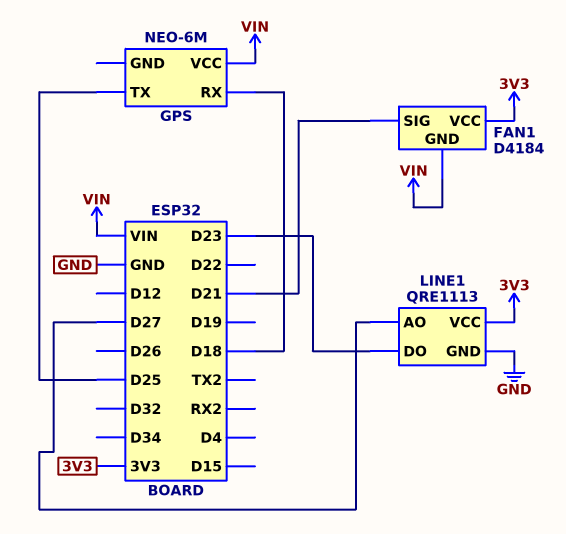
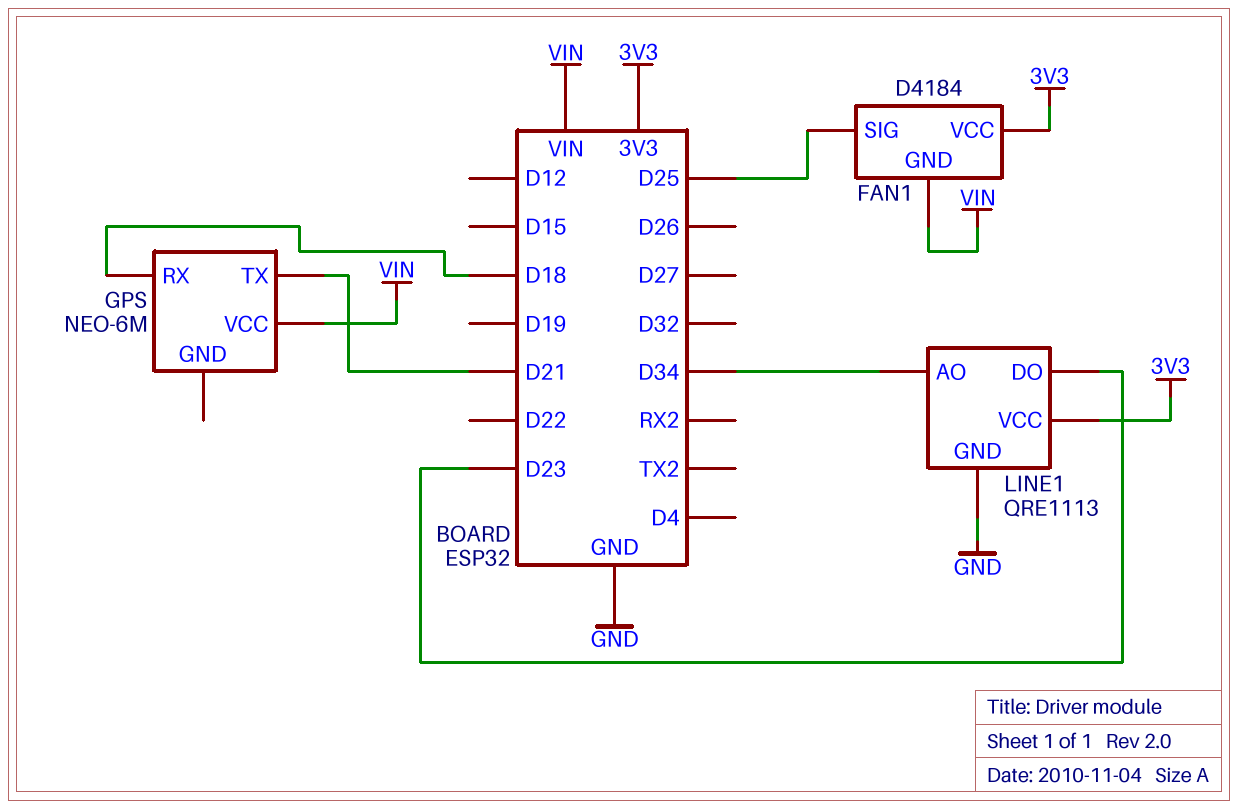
FAN1 pin SIG: D21 -> D25
GPS pin TX: D25 -> D21
LINE1 pin AO: D27 -> D34

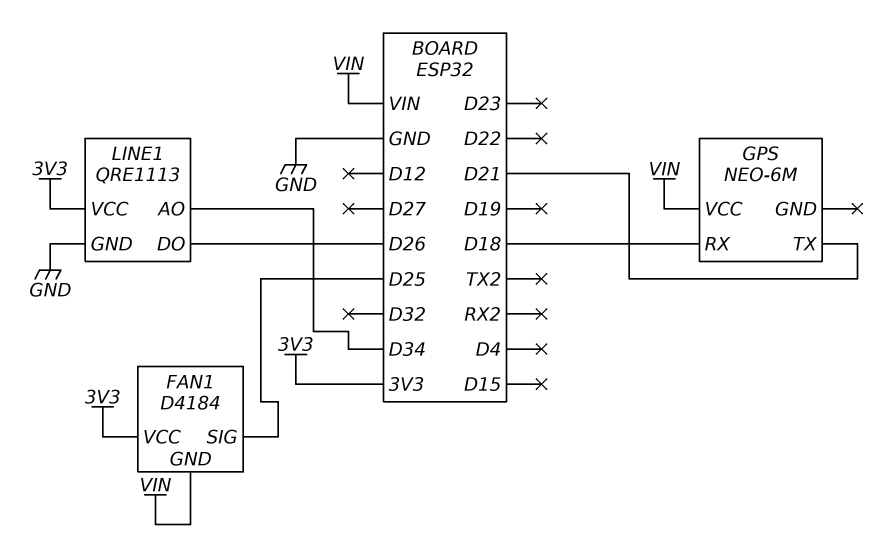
LINE1 pin DO: D23 -> D26

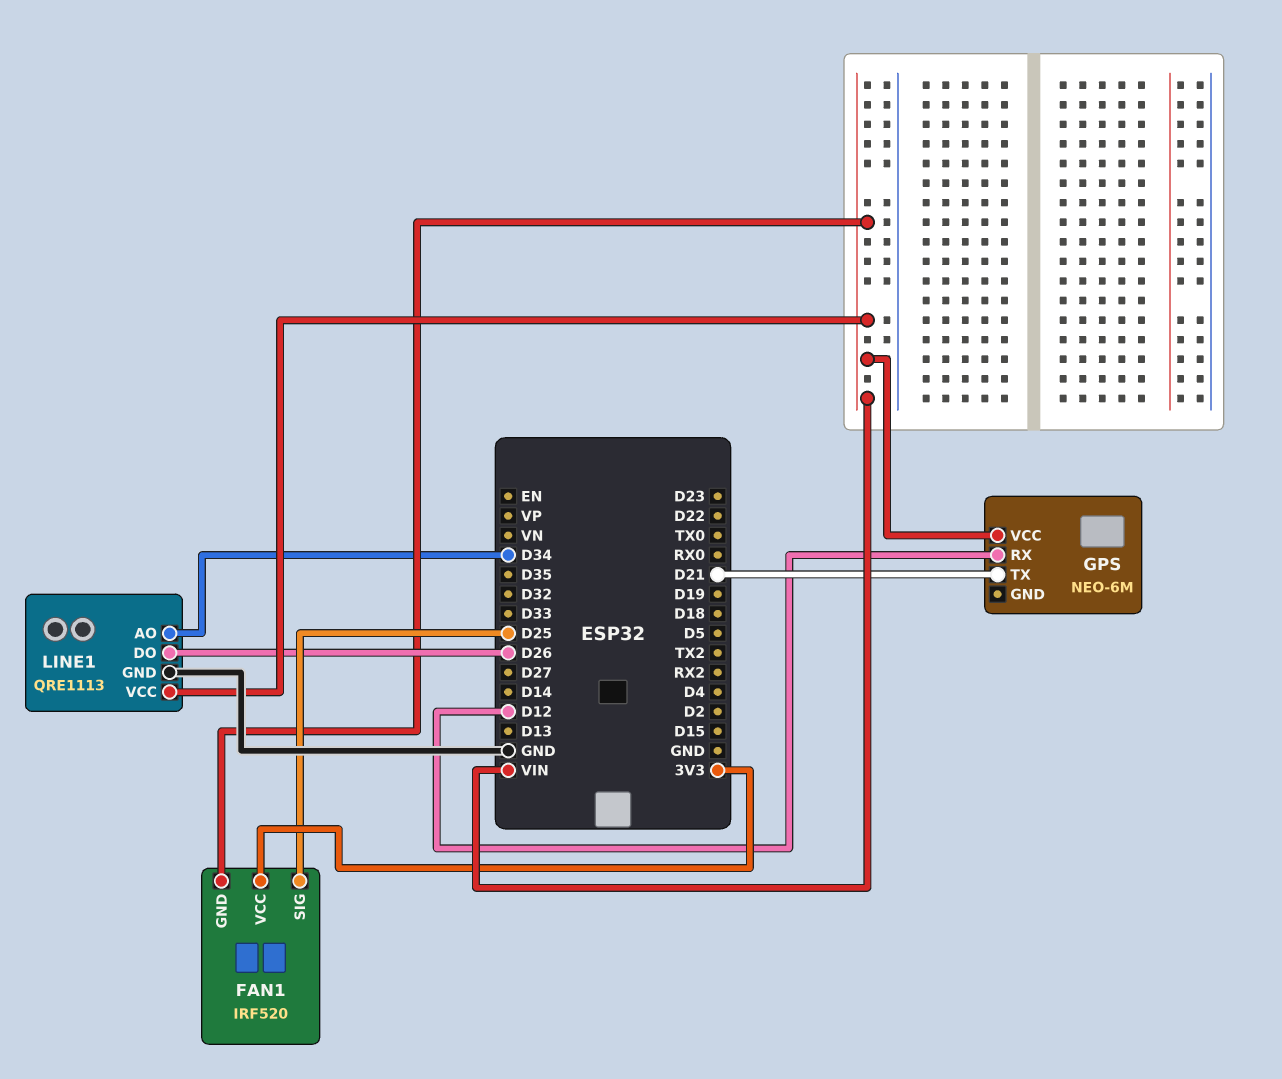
FAN1: D4184 -> IRF520
GPS pin RX: D18 -> D12
LINE1 pin VCC: 3V3 -> VIN

